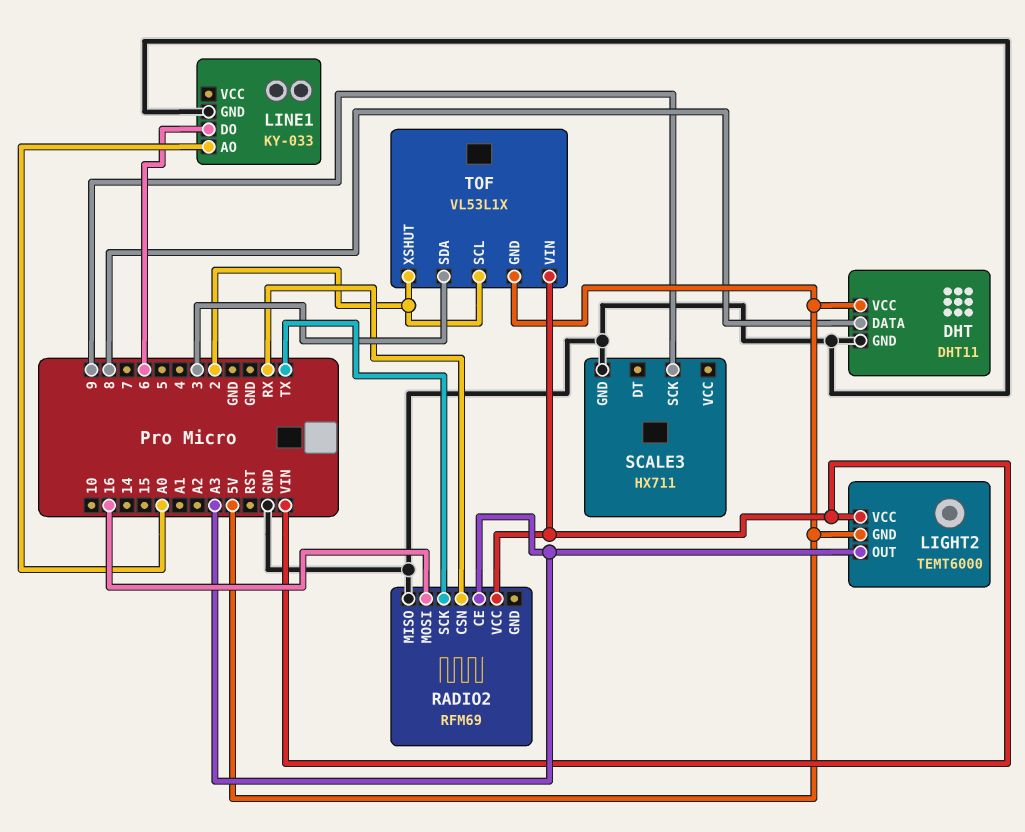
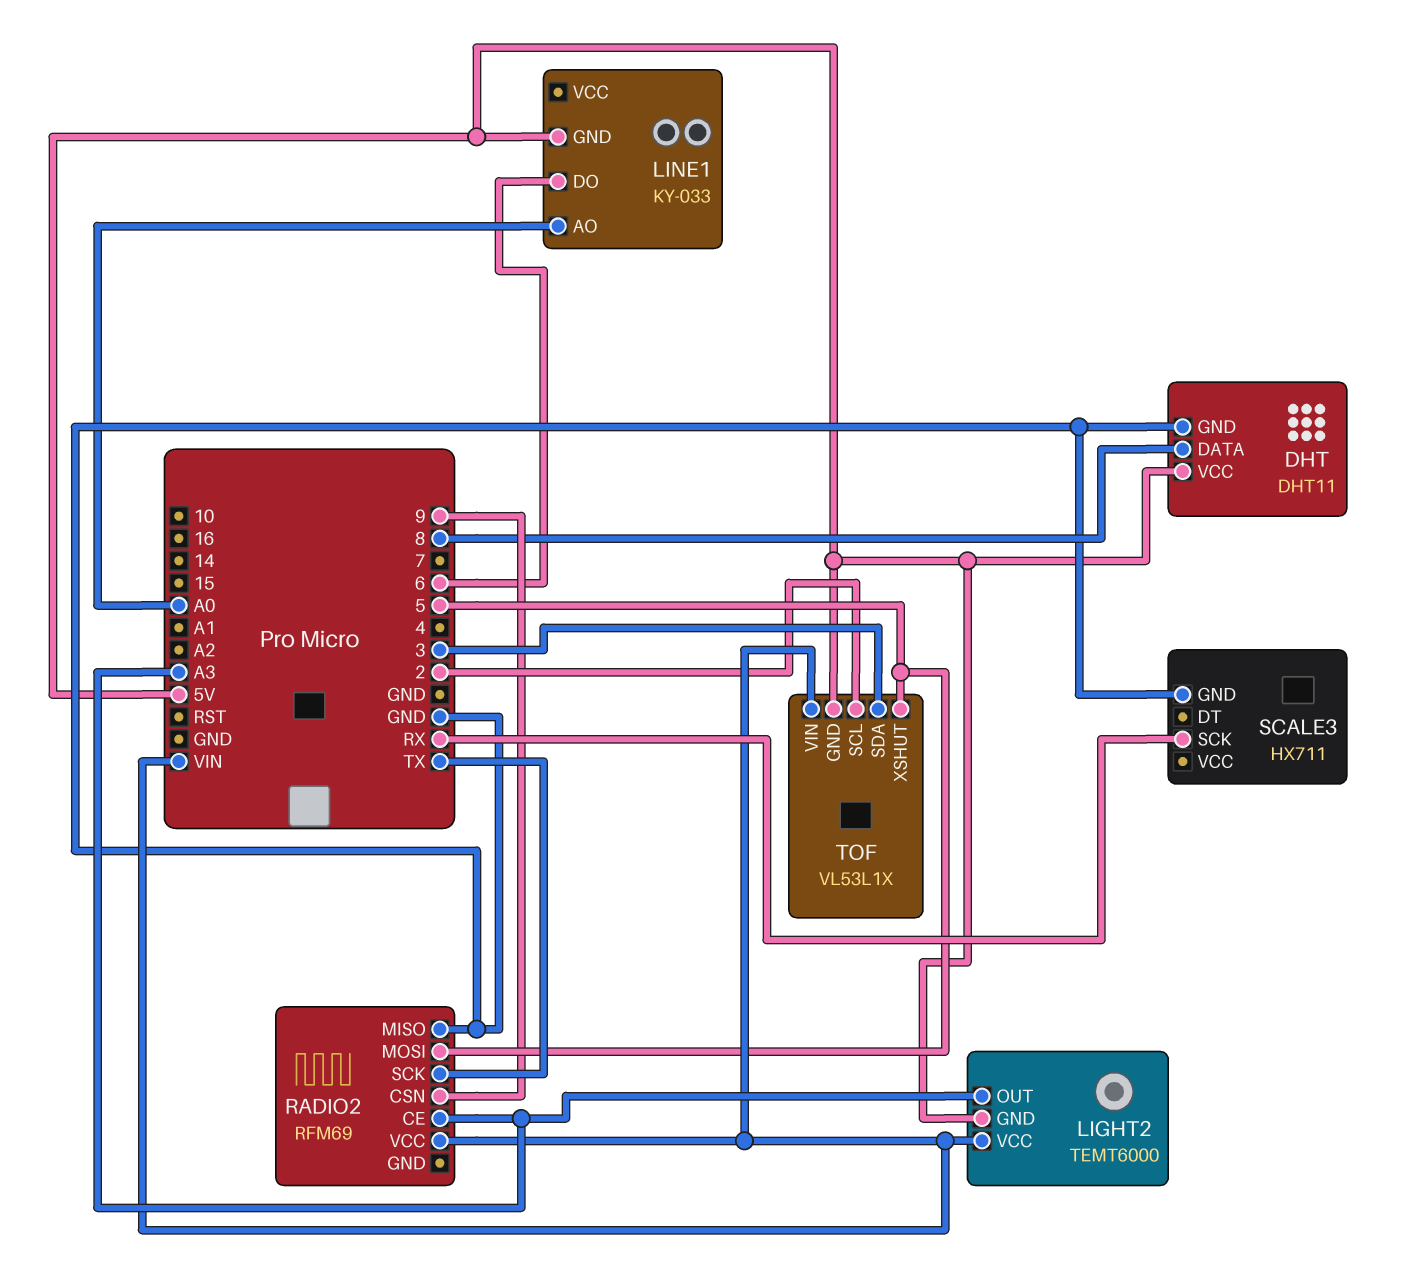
LINE1 pin GND: GND -> 5V
RADIO2 pin CSN: RX -> 9
RADIO2 pin MOSI: 16 -> 5
SCALE3 pin SCK: 9 -> RX
TOF pin XSHUT: 2 -> 5

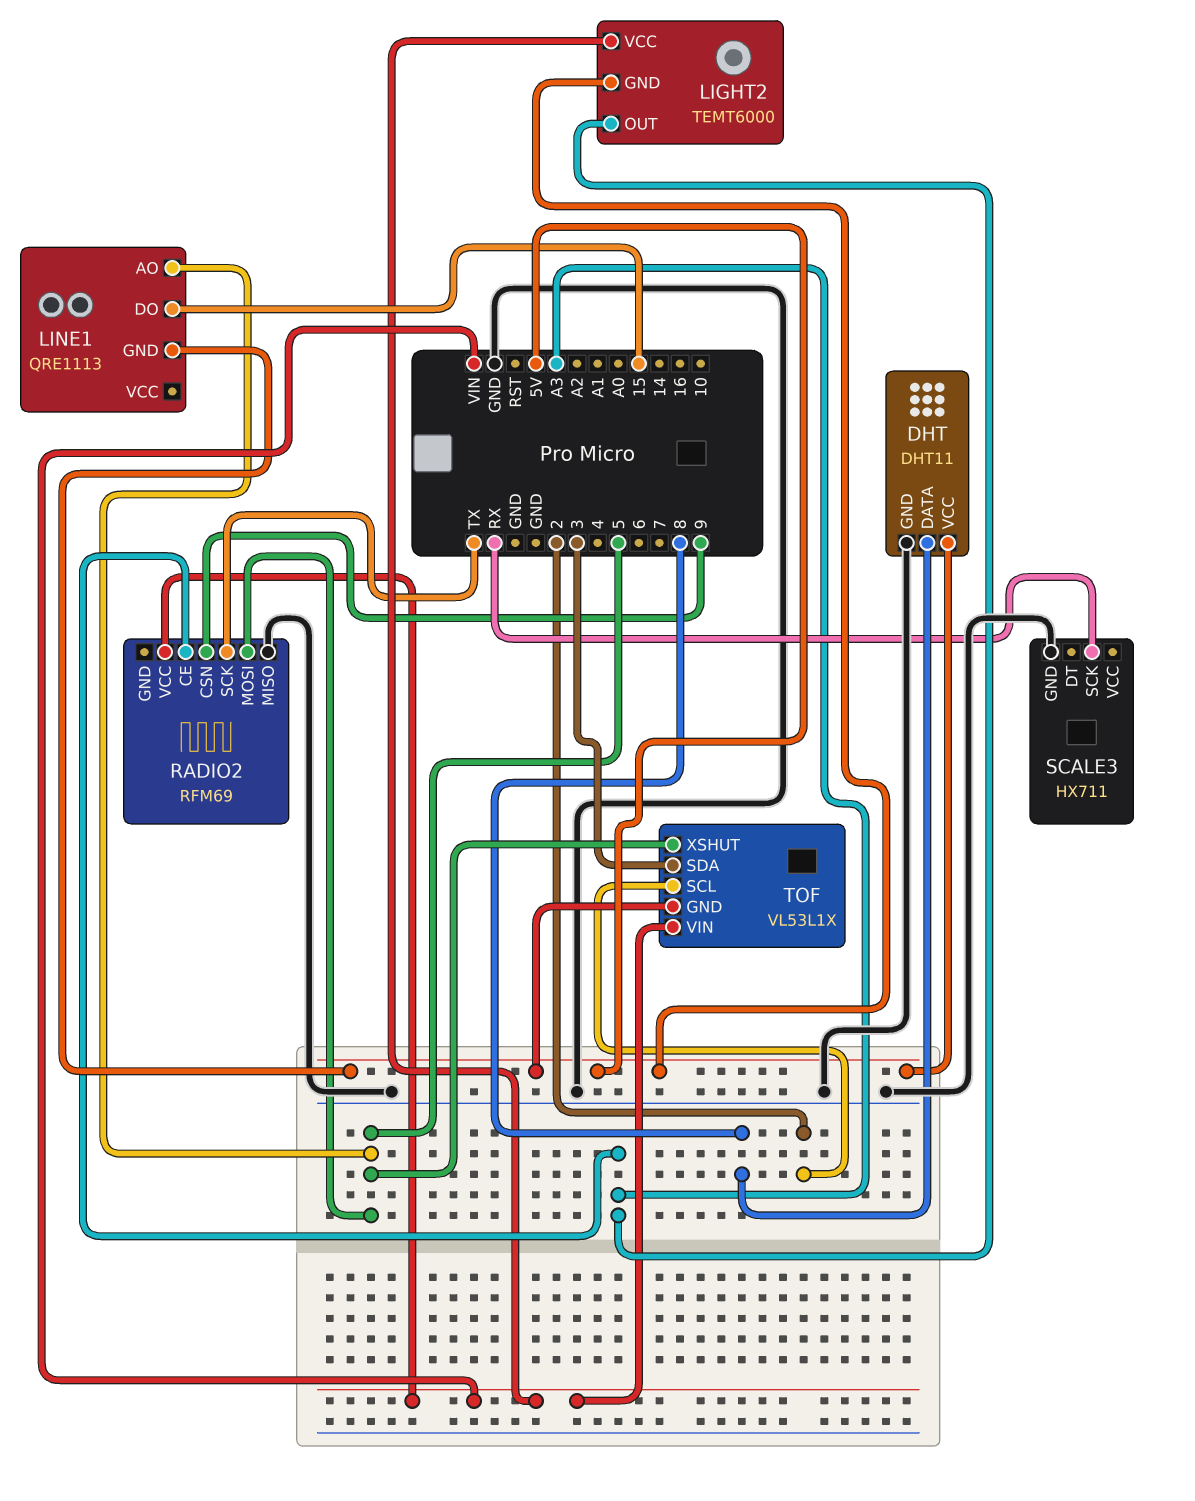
LINE1: KY-033 -> QRE1113
LINE1 pin AO: A0 -> 5
LINE1 pin DO: 6 -> 15

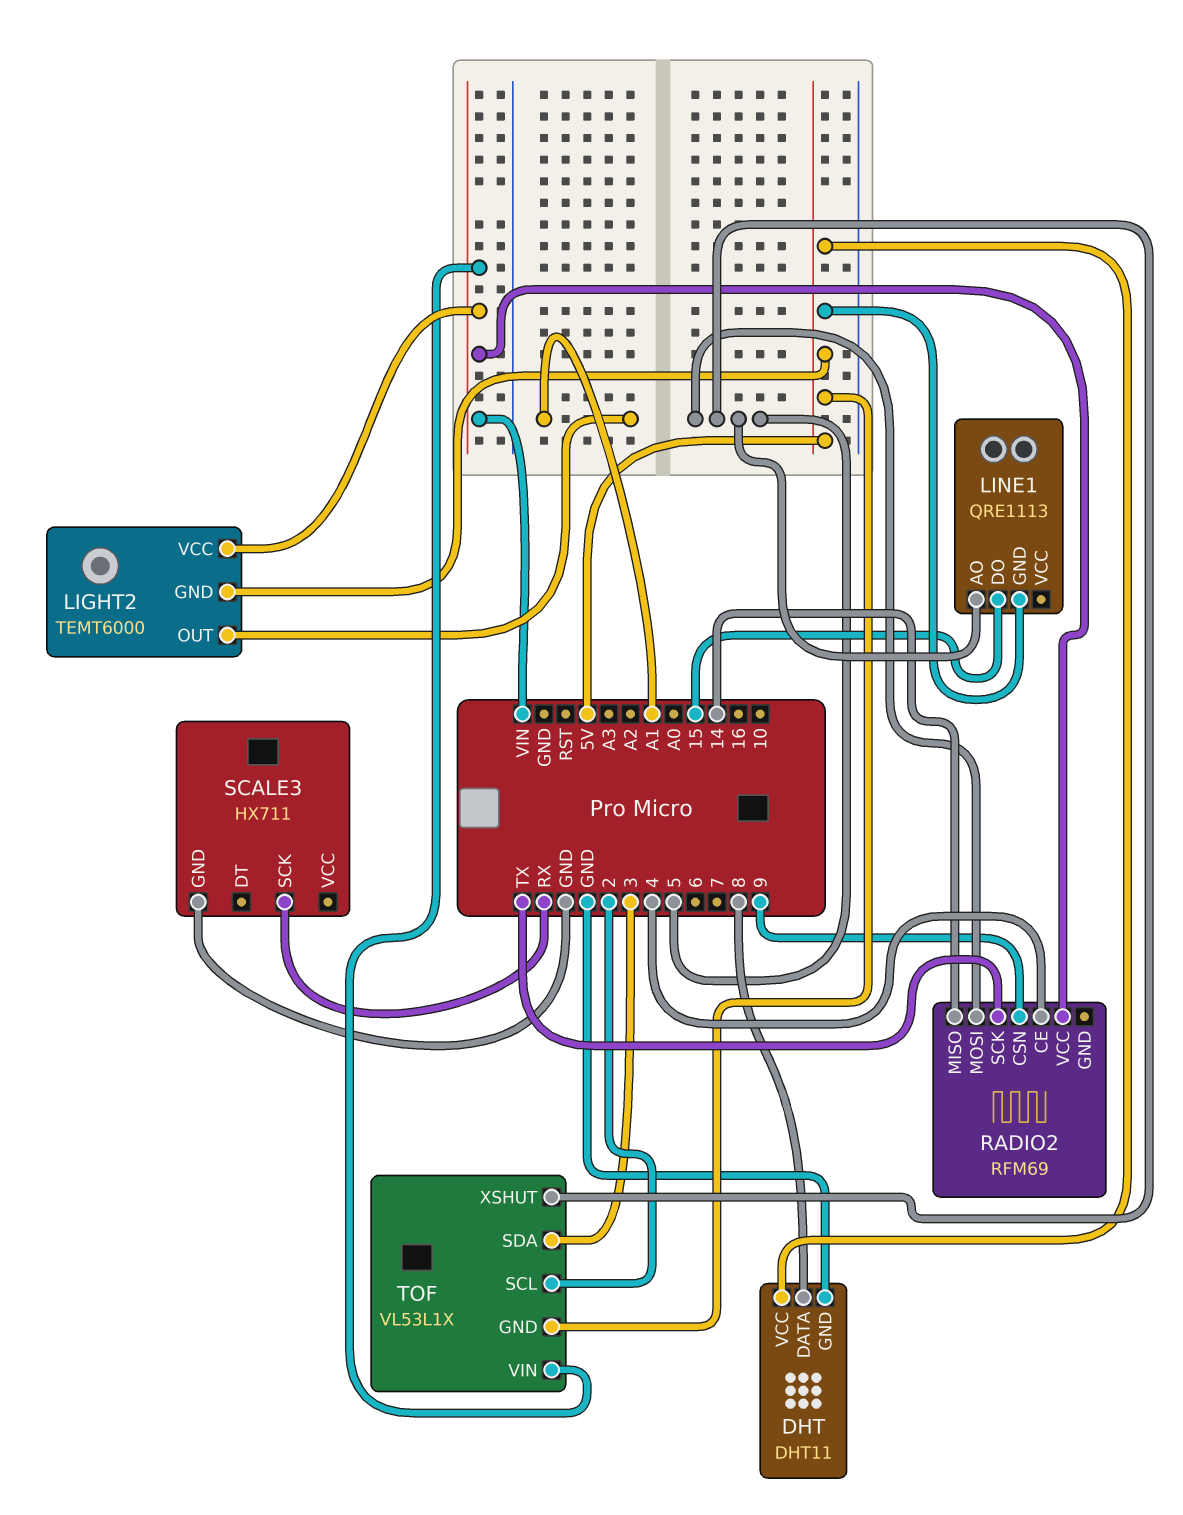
LIGHT2 pin OUT: A3 -> A1
RADIO2 pin CE: A3 -> 4
RADIO2 pin MISO: GND -> 14

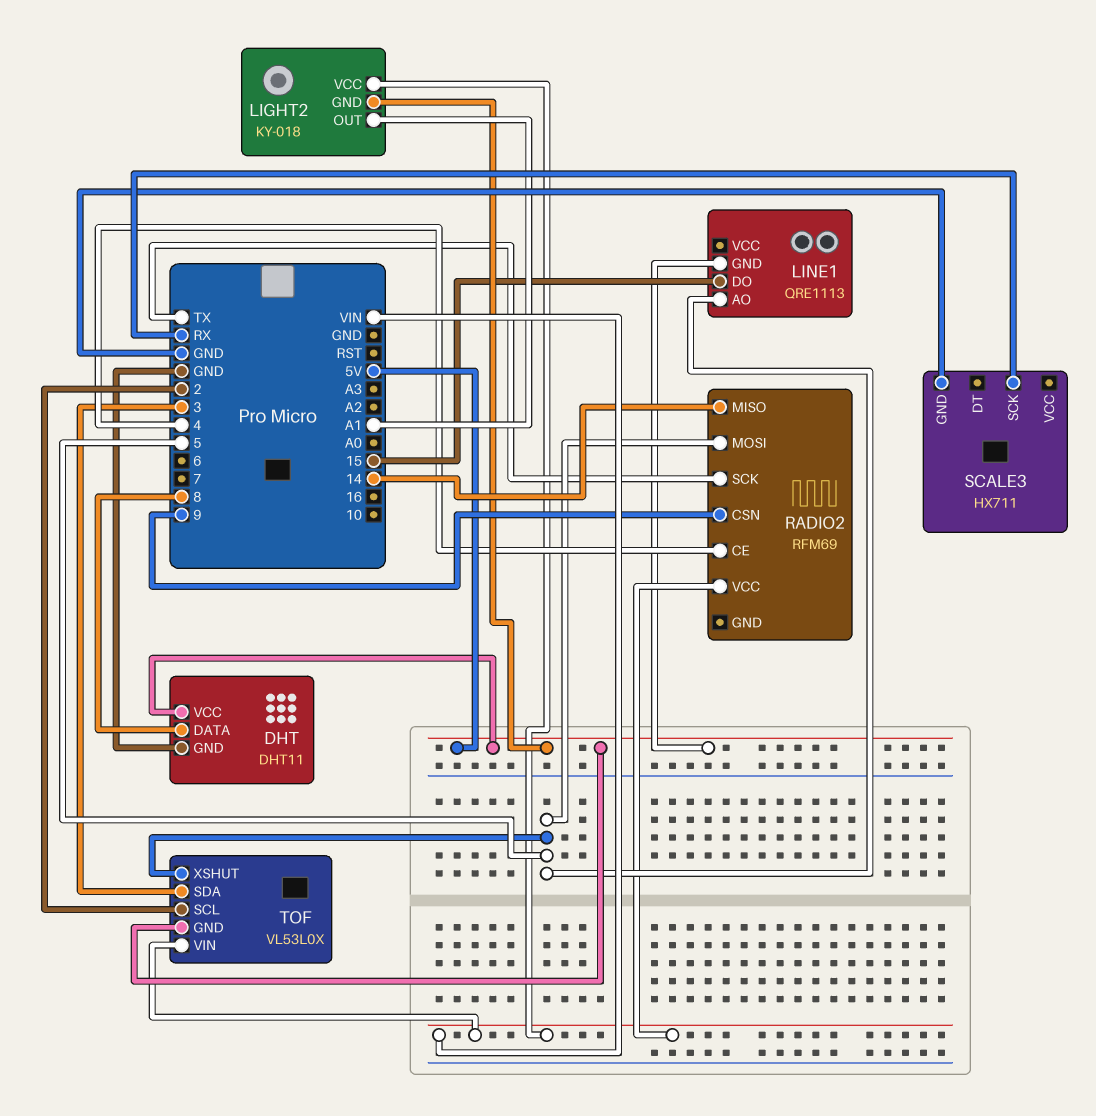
LIGHT2: TEMT6000 -> KY-018
TOF: VL53L1X -> VL53L0X

